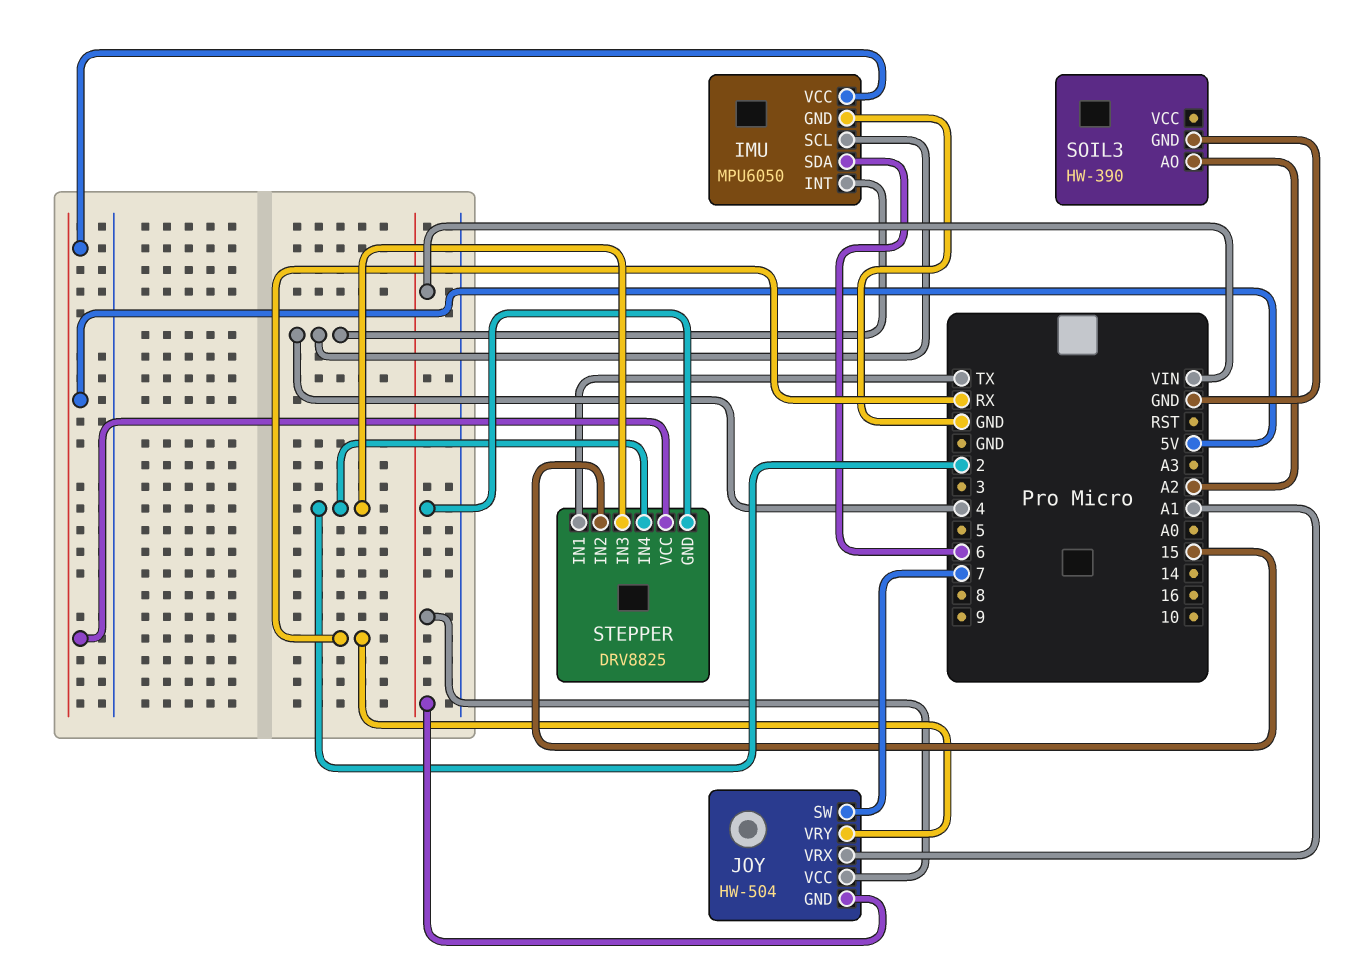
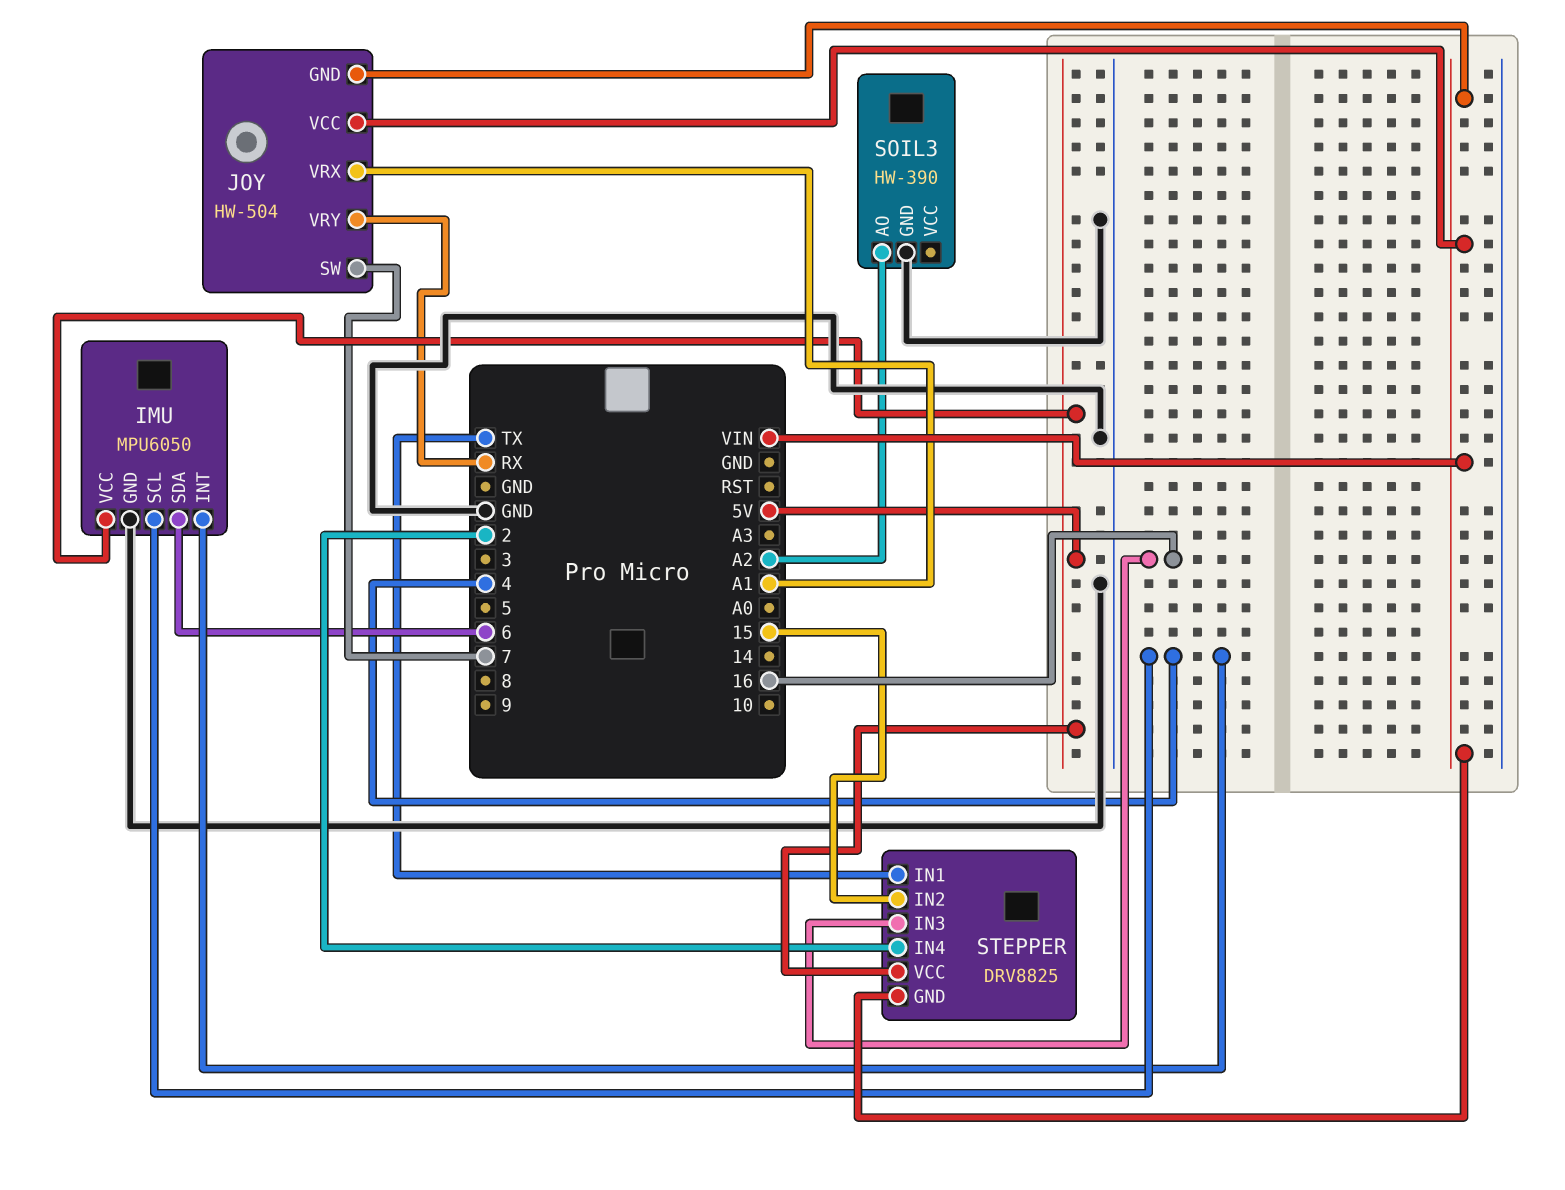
STEPPER pin IN3: 2 -> 16

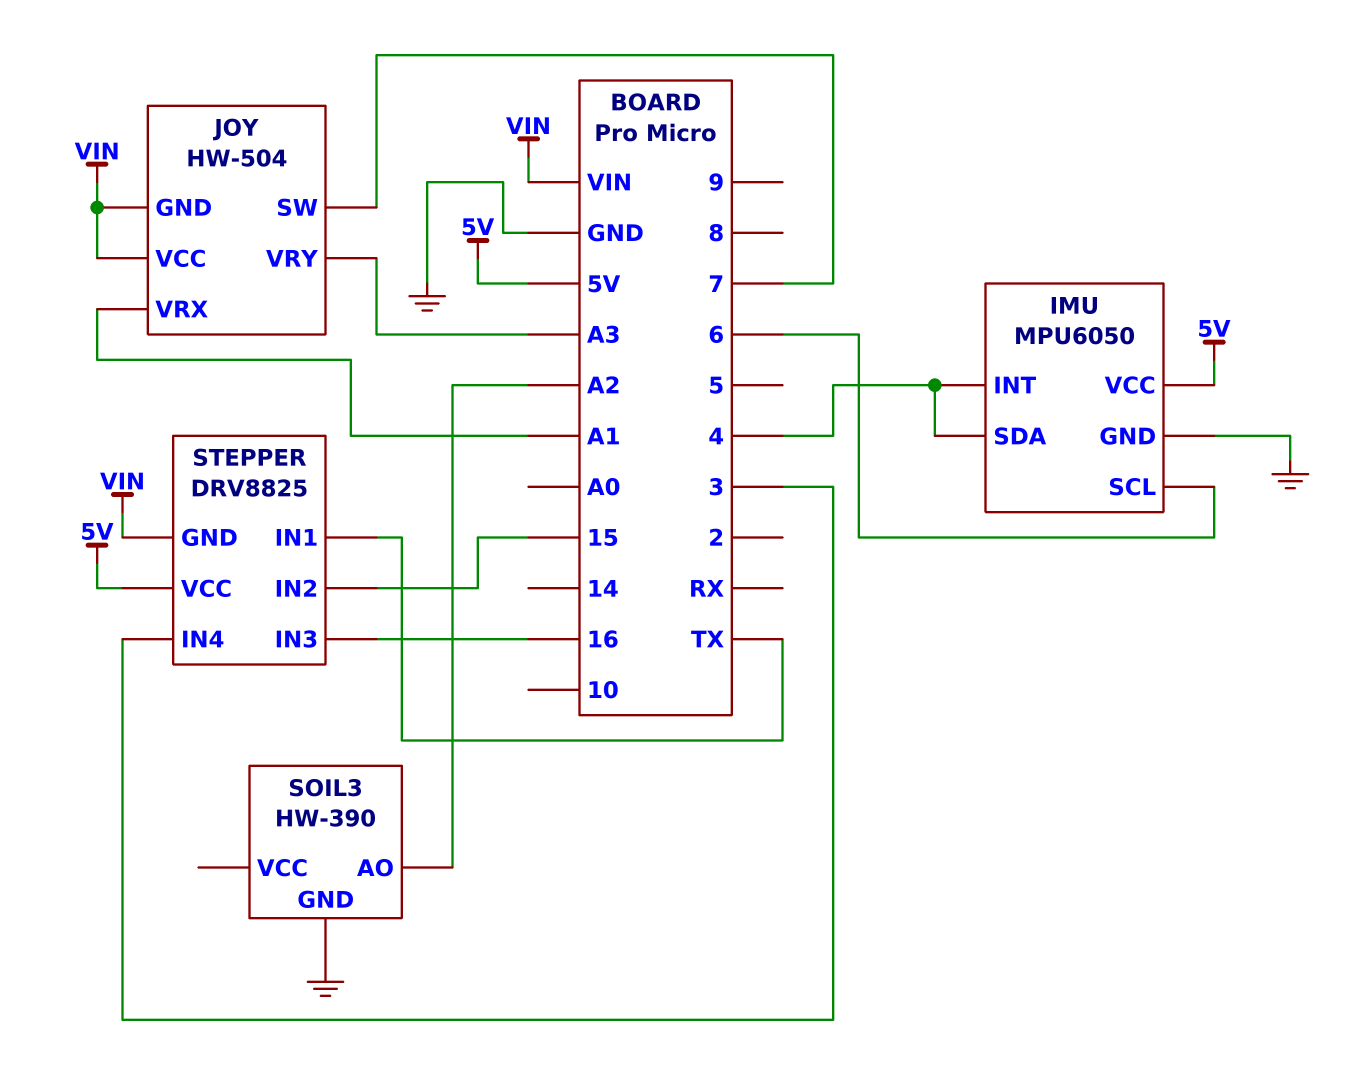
IMU pin SCL: 4 -> 6
IMU pin SDA: 6 -> 4
JOY pin VRY: RX -> A3
STEPPER pin IN4: 2 -> 3

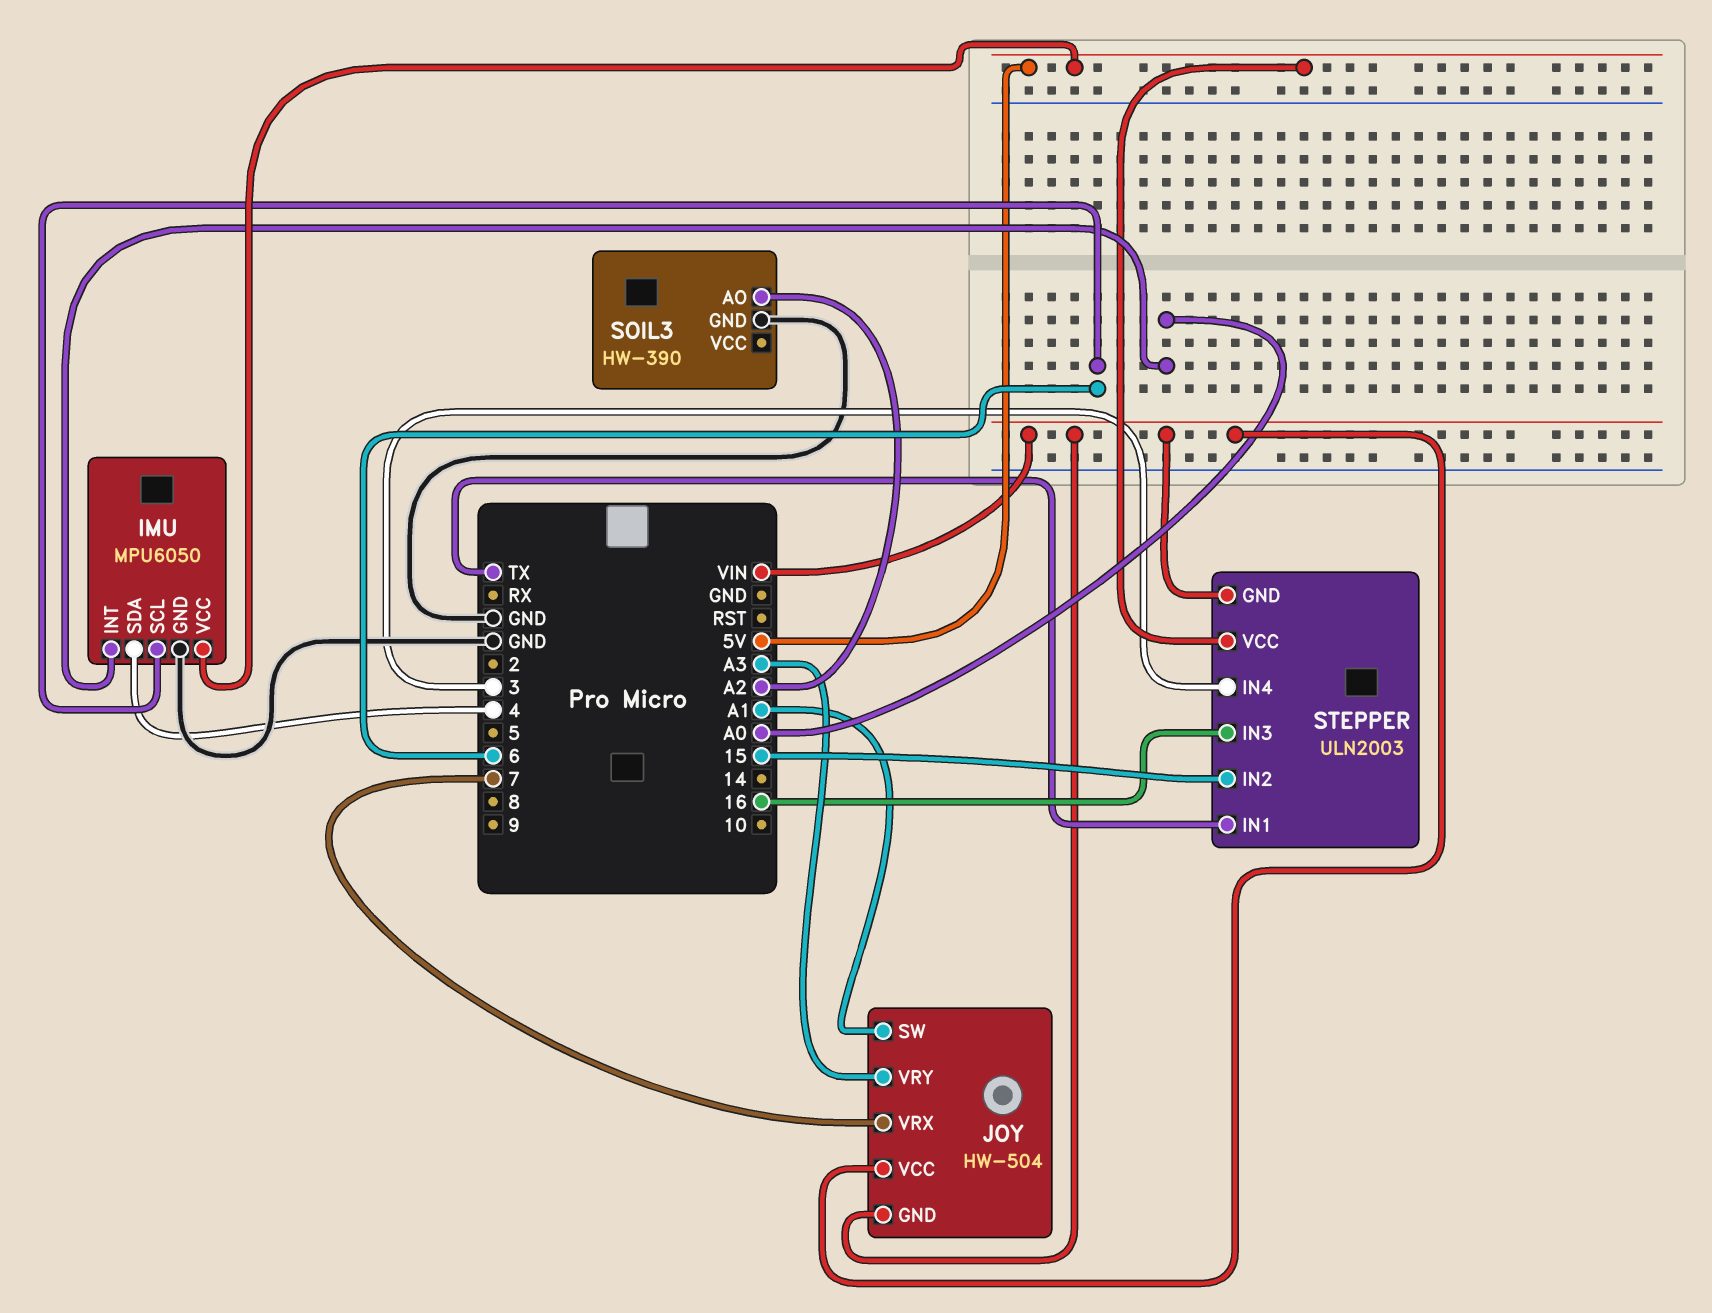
IMU pin INT: 4 -> A0
JOY pin SW: 7 -> A1
JOY pin VRX: A1 -> 7
STEPPER: DRV8825 -> ULN2003

